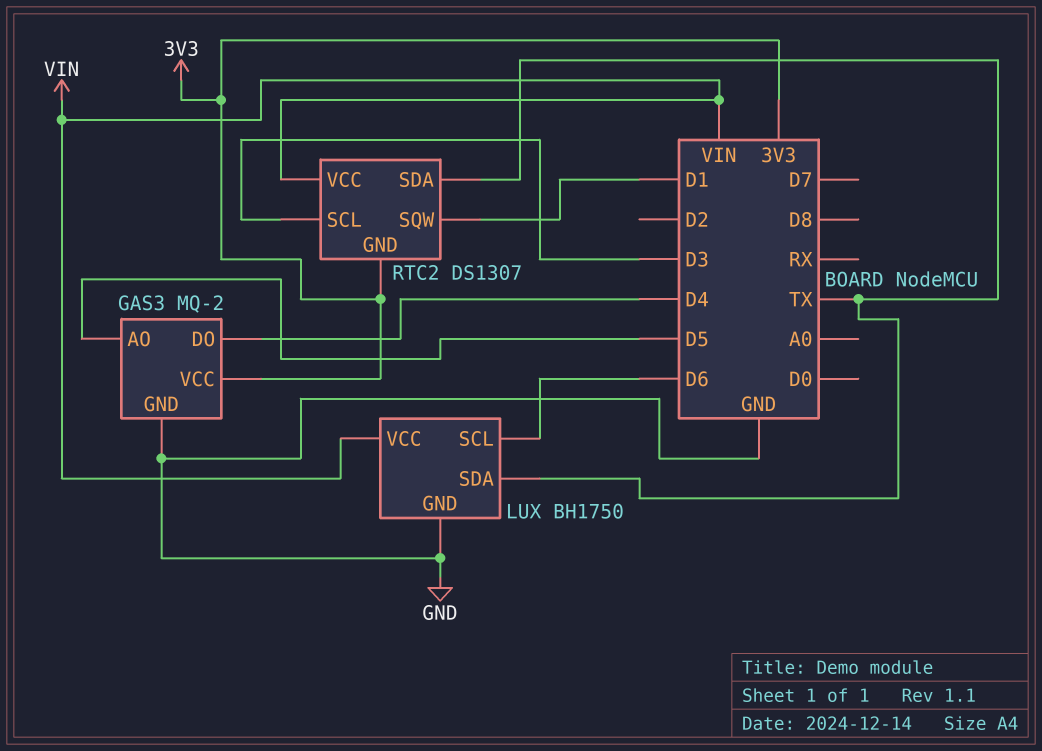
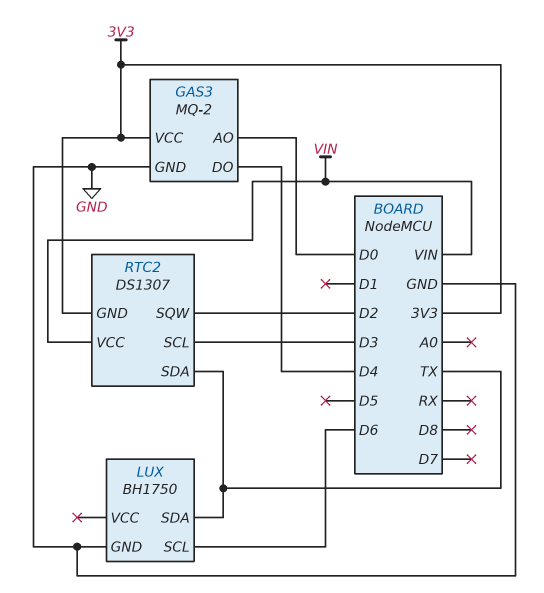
GAS3 pin AO: D5 -> D0
LUX pin VCC: VIN -> none
RTC2 pin SQW: D1 -> D2

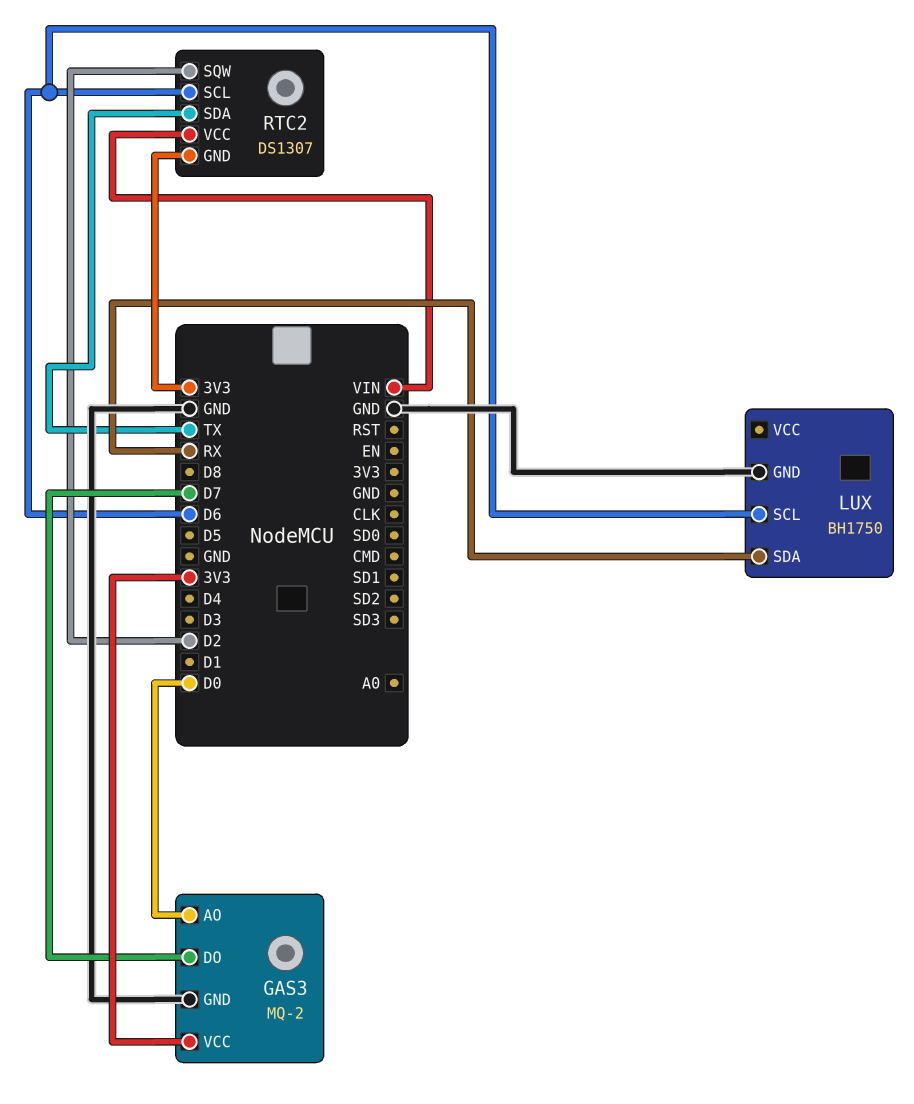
GAS3 pin DO: D4 -> D7
LUX pin SDA: TX -> RX
RTC2 pin SCL: D3 -> D6

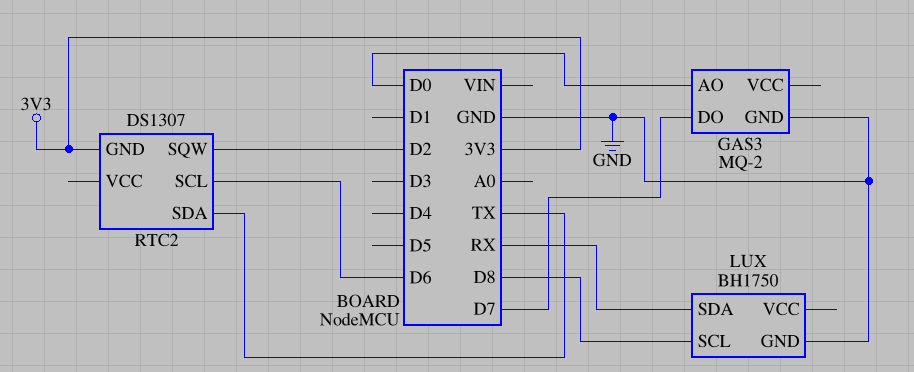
GAS3 pin VCC: 3V3 -> none
LUX pin SCL: D6 -> D8
RTC2 pin VCC: VIN -> none

